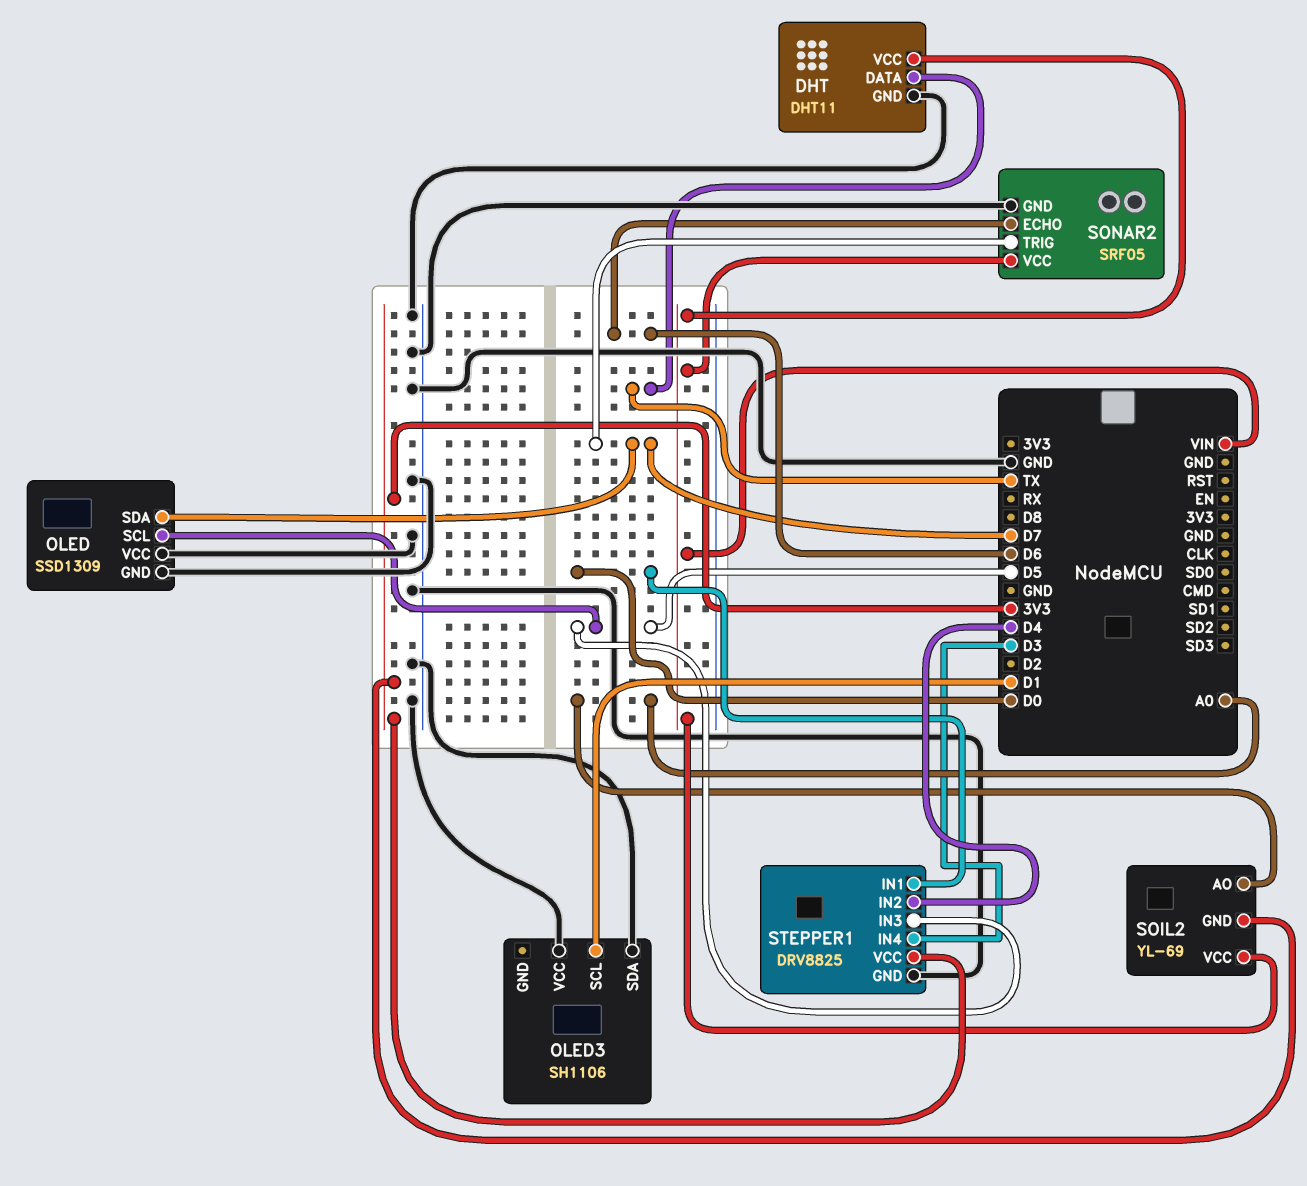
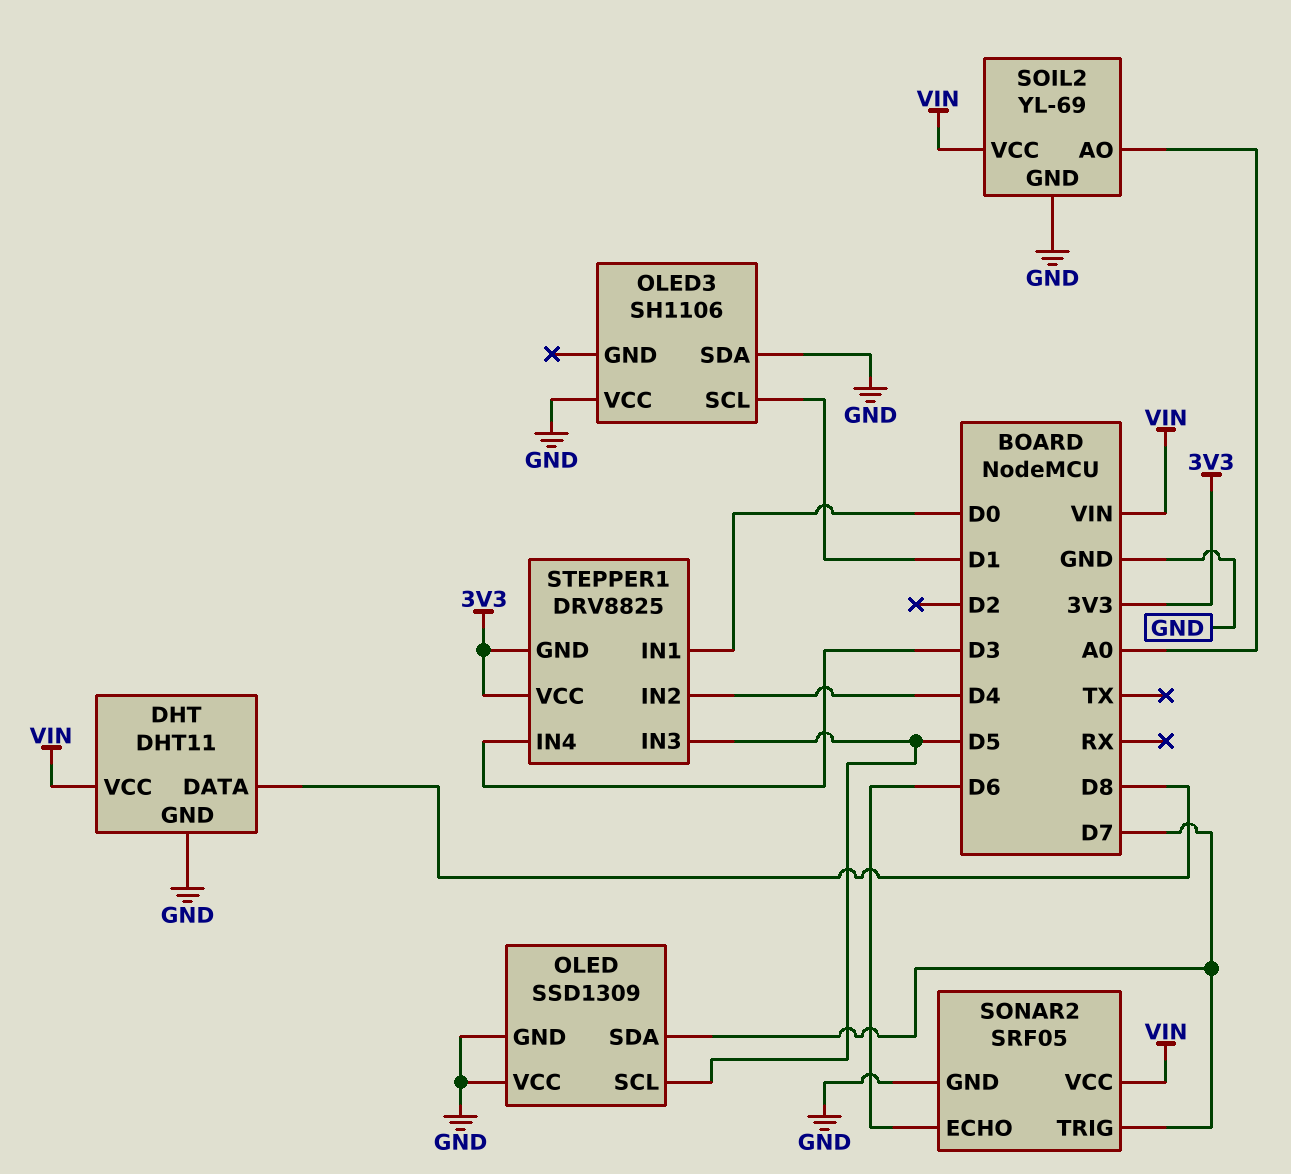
DHT pin DATA: TX -> D8
SOIL2 pin GND: 3V3 -> GND
STEPPER1 pin GND: GND -> 3V3

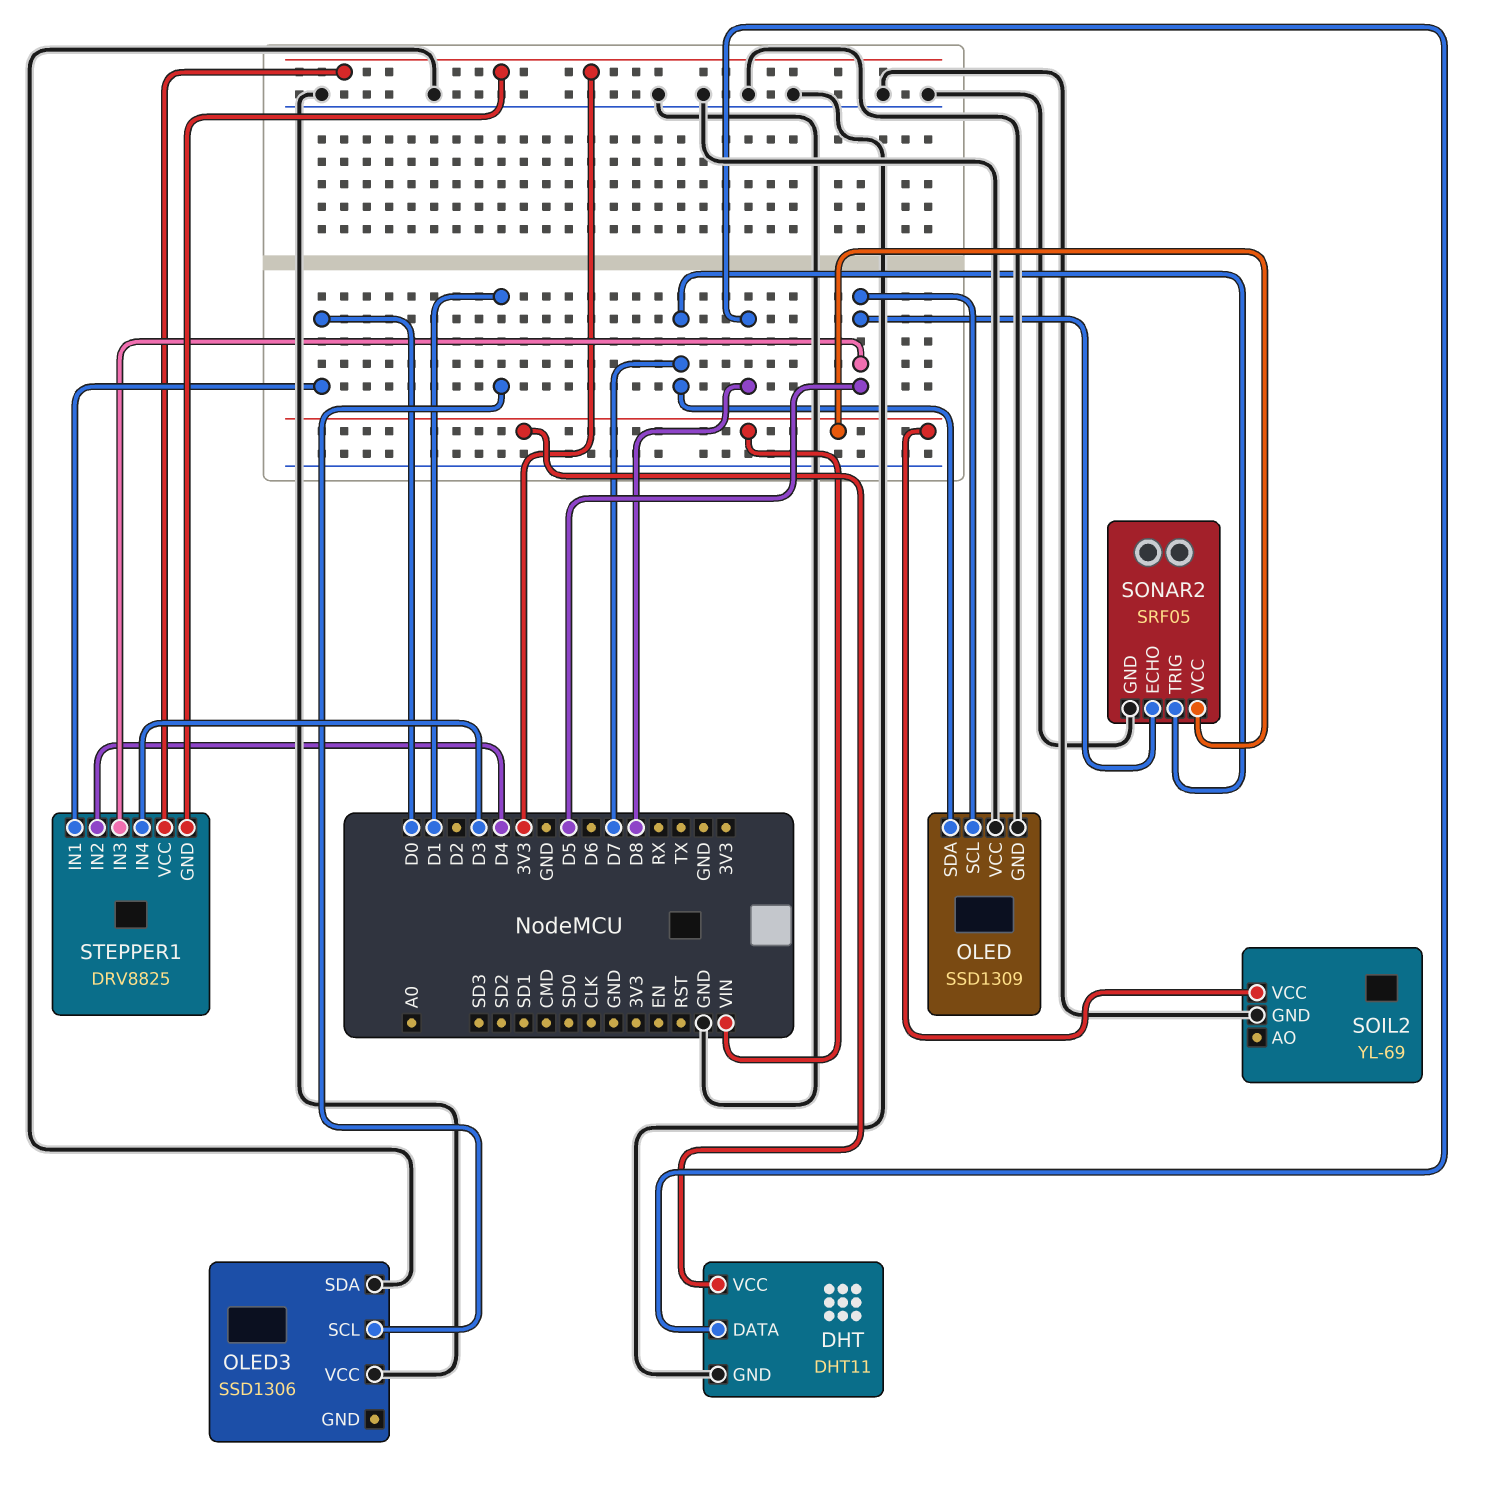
OLED3: SH1106 -> SSD1306
SOIL2 pin AO: A0 -> none
SONAR2 pin ECHO: D6 -> D5

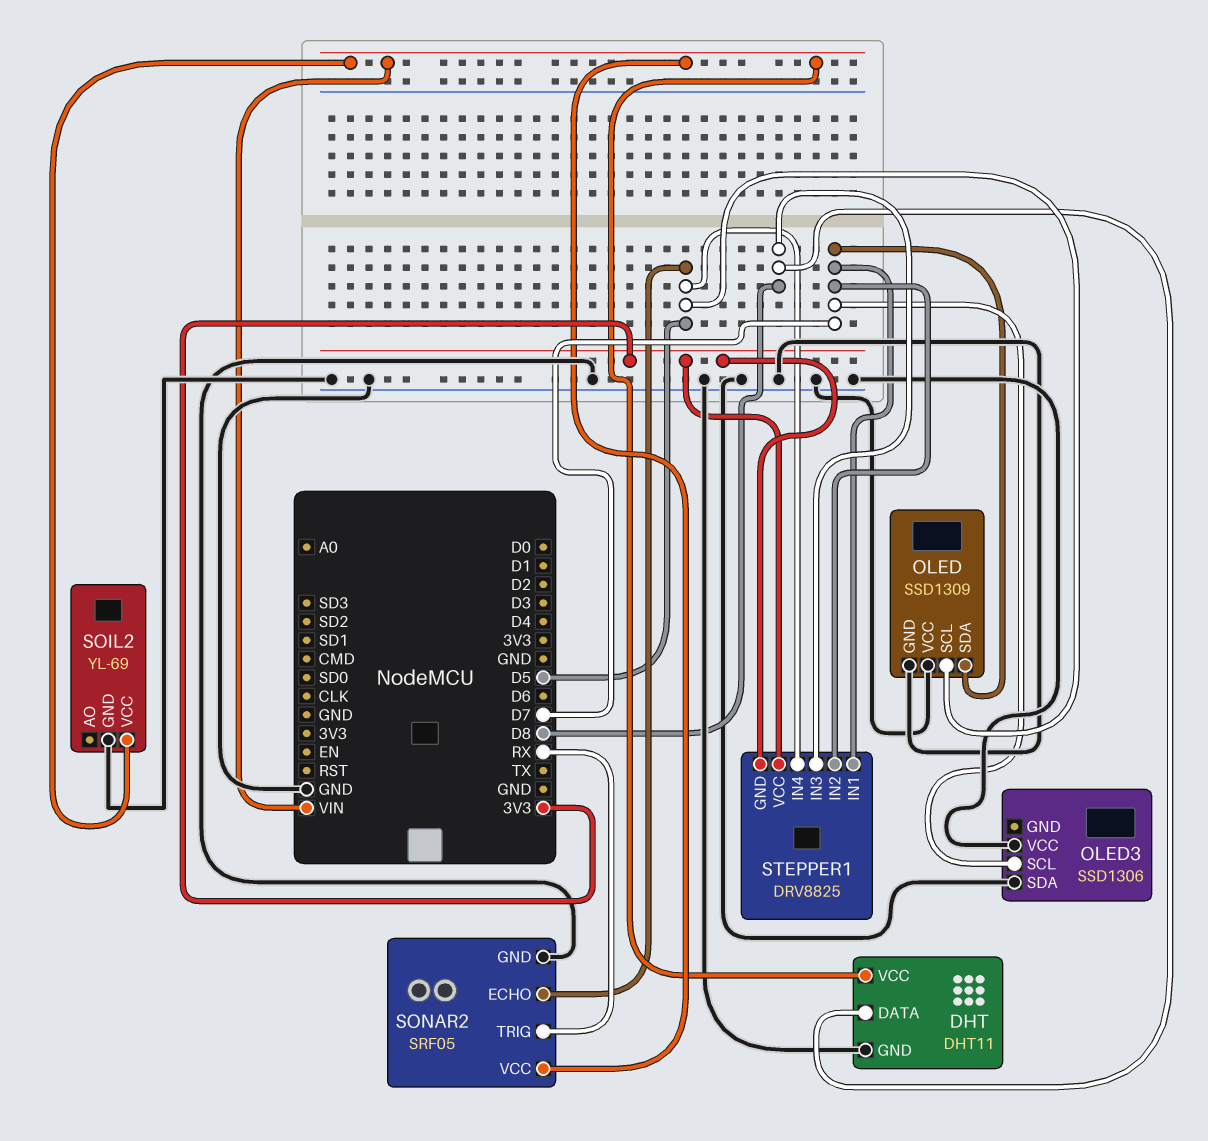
OLED3 pin SCL: D1 -> D7
SONAR2 pin TRIG: D7 -> RX
STEPPER1 pin IN1: D0 -> D7
STEPPER1 pin IN2: D4 -> D7
STEPPER1 pin IN3: D5 -> D8
STEPPER1 pin IN4: D3 -> D5

